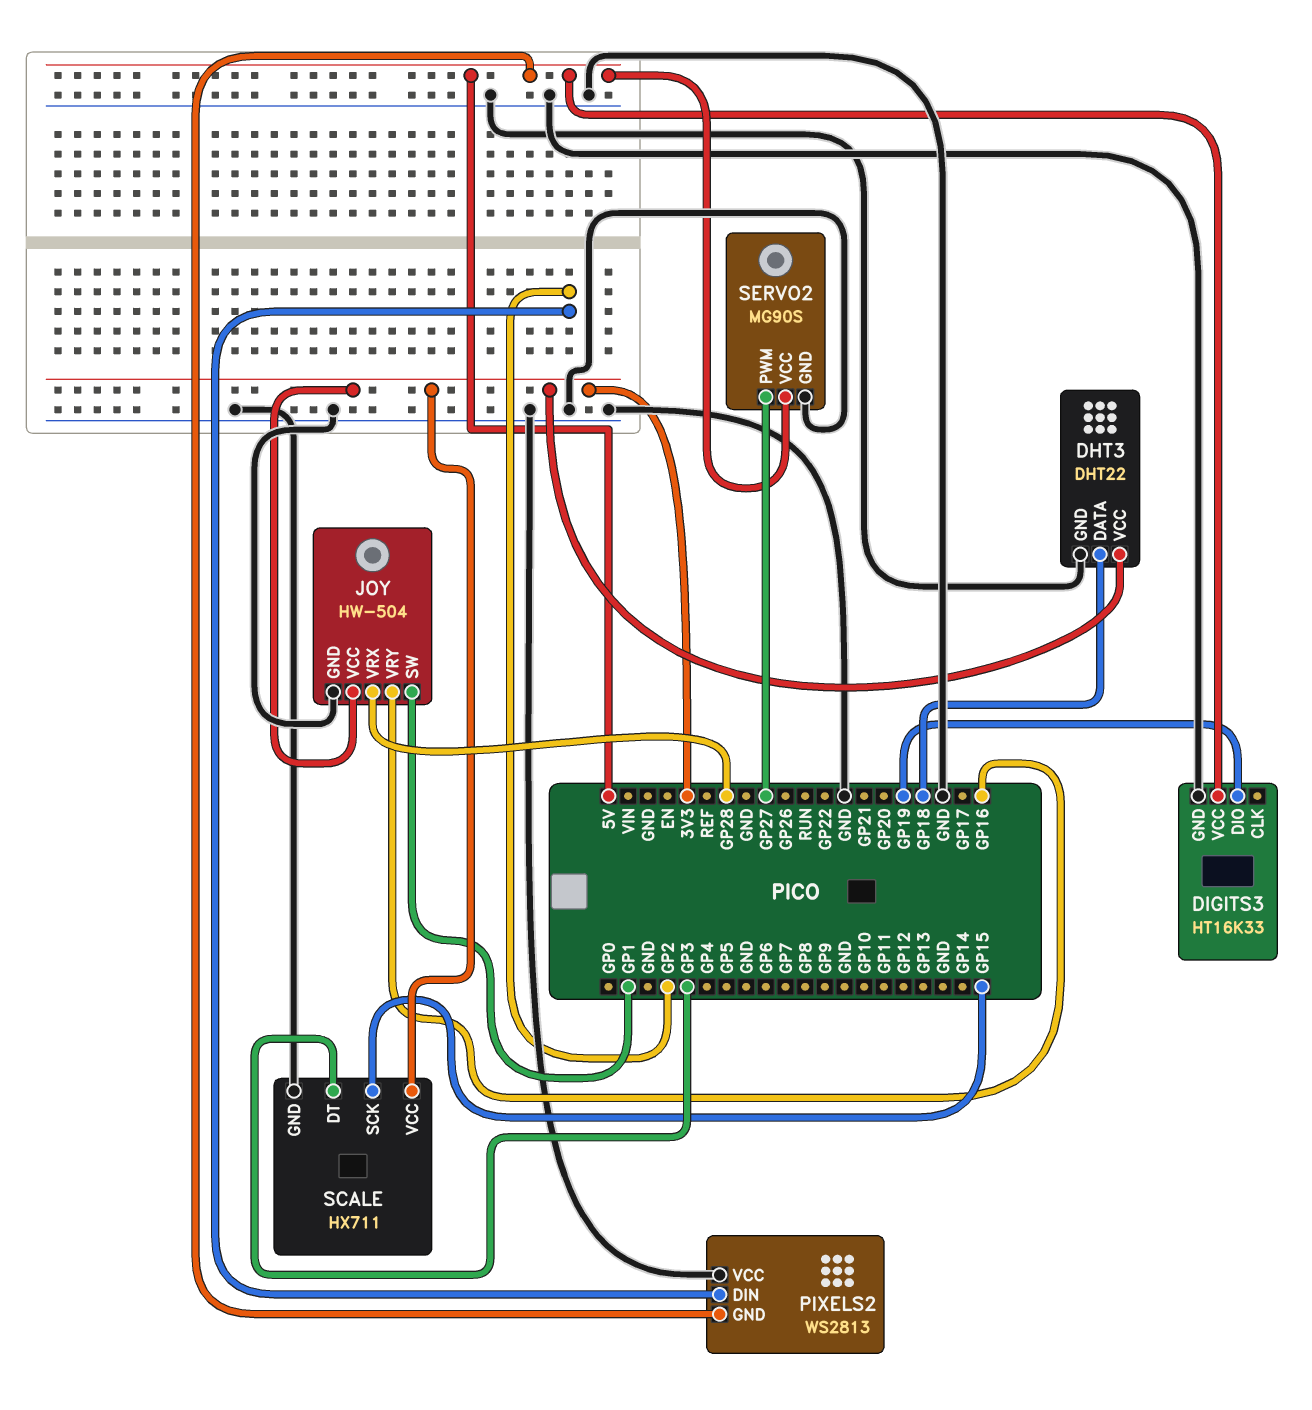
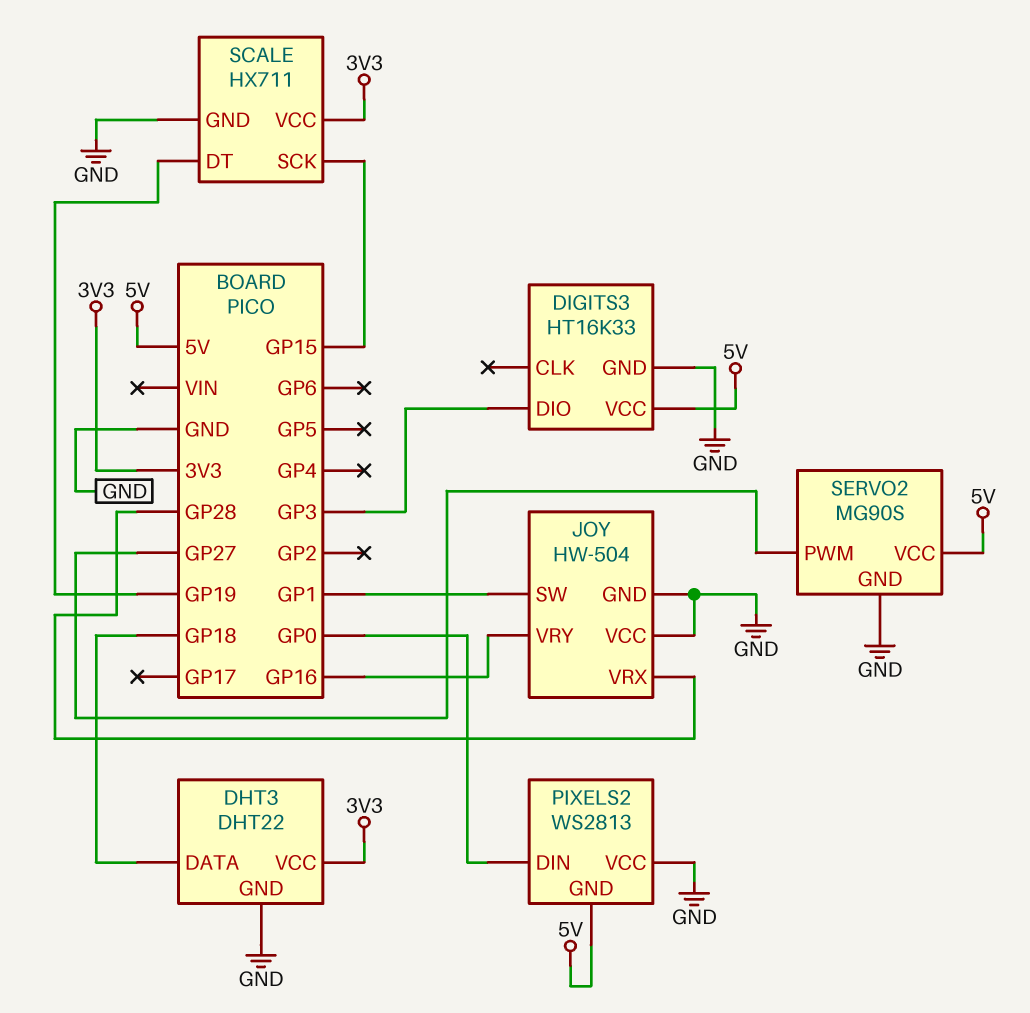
DIGITS3 pin DIO: GP19 -> GP3
JOY pin VCC: 3V3 -> GND
PIXELS2 pin DIN: GP2 -> GP0
SCALE pin DT: GP3 -> GP19

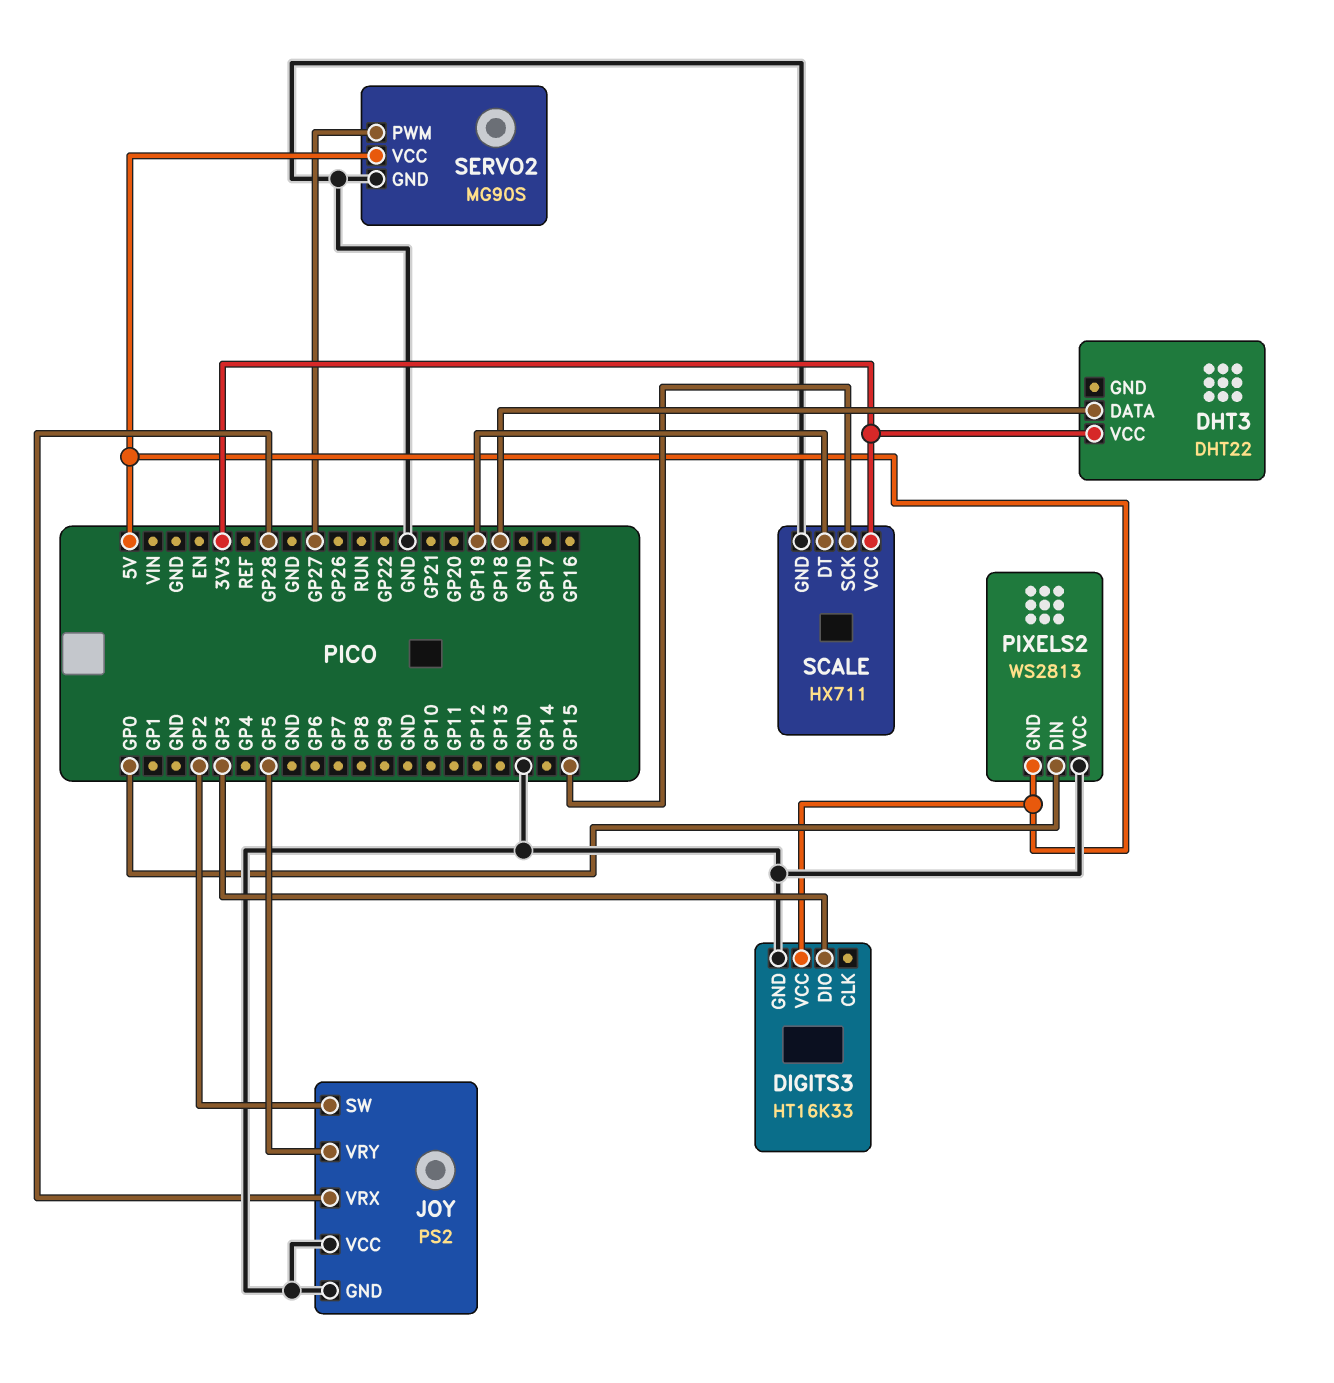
DHT3 pin GND: GND -> none
JOY: HW-504 -> PS2
JOY pin SW: GP1 -> GP2
JOY pin VRY: GP16 -> GP5

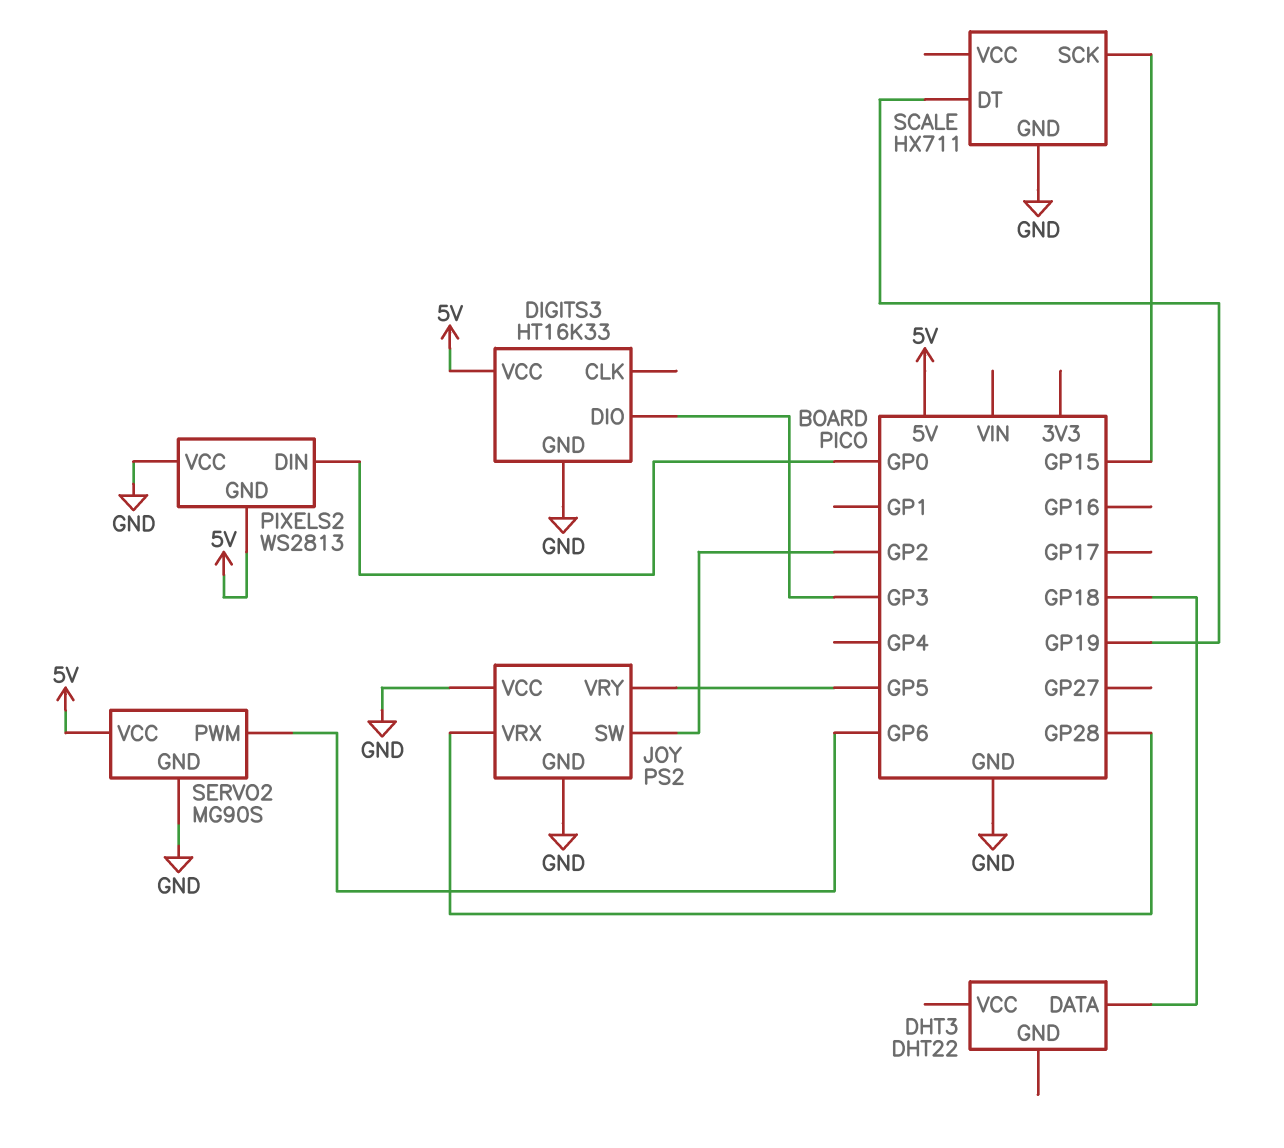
DHT3 pin VCC: 3V3 -> none
SCALE pin VCC: 3V3 -> none
SERVO2 pin PWM: GP27 -> GP6

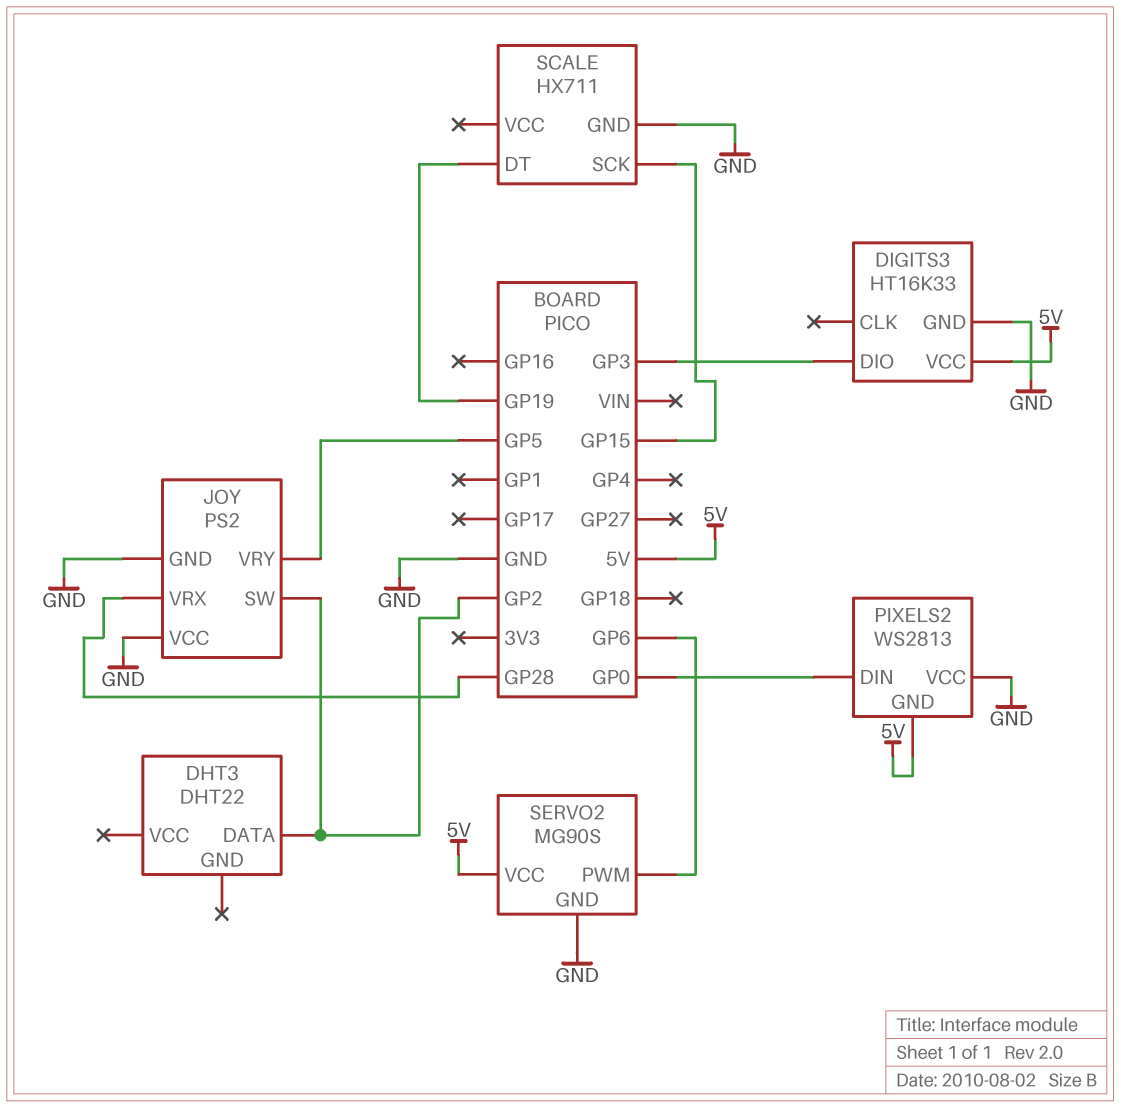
DHT3 pin DATA: GP18 -> GP2

